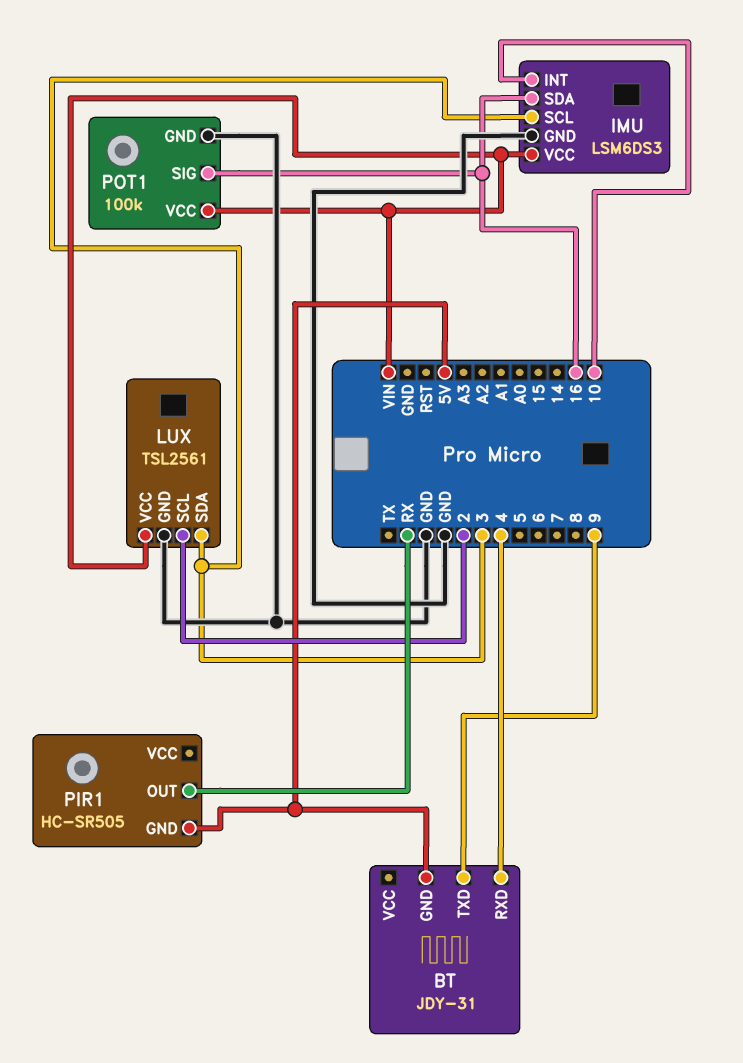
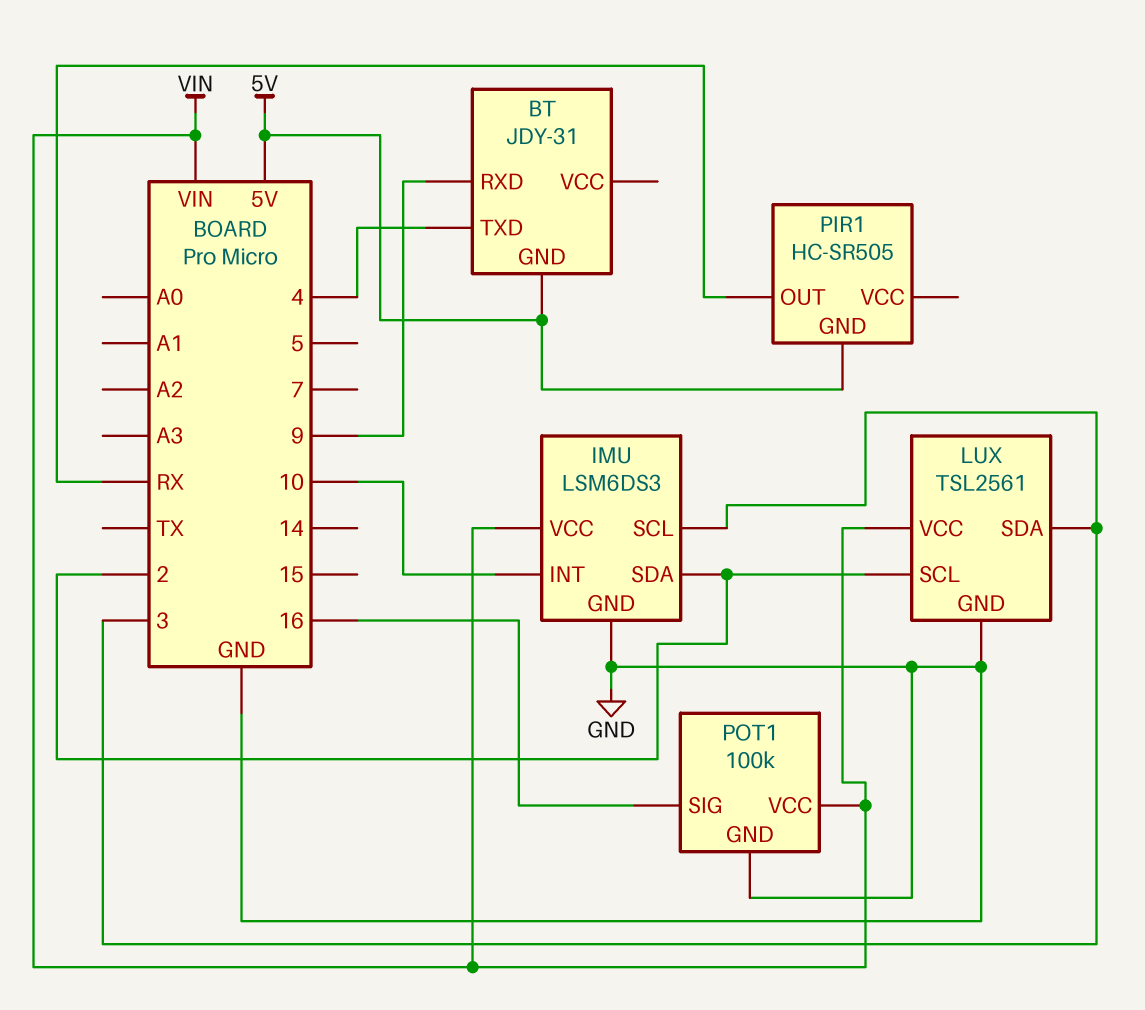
BT pin RXD: 4 -> 9
BT pin TXD: 9 -> 4
IMU pin SDA: 16 -> 2

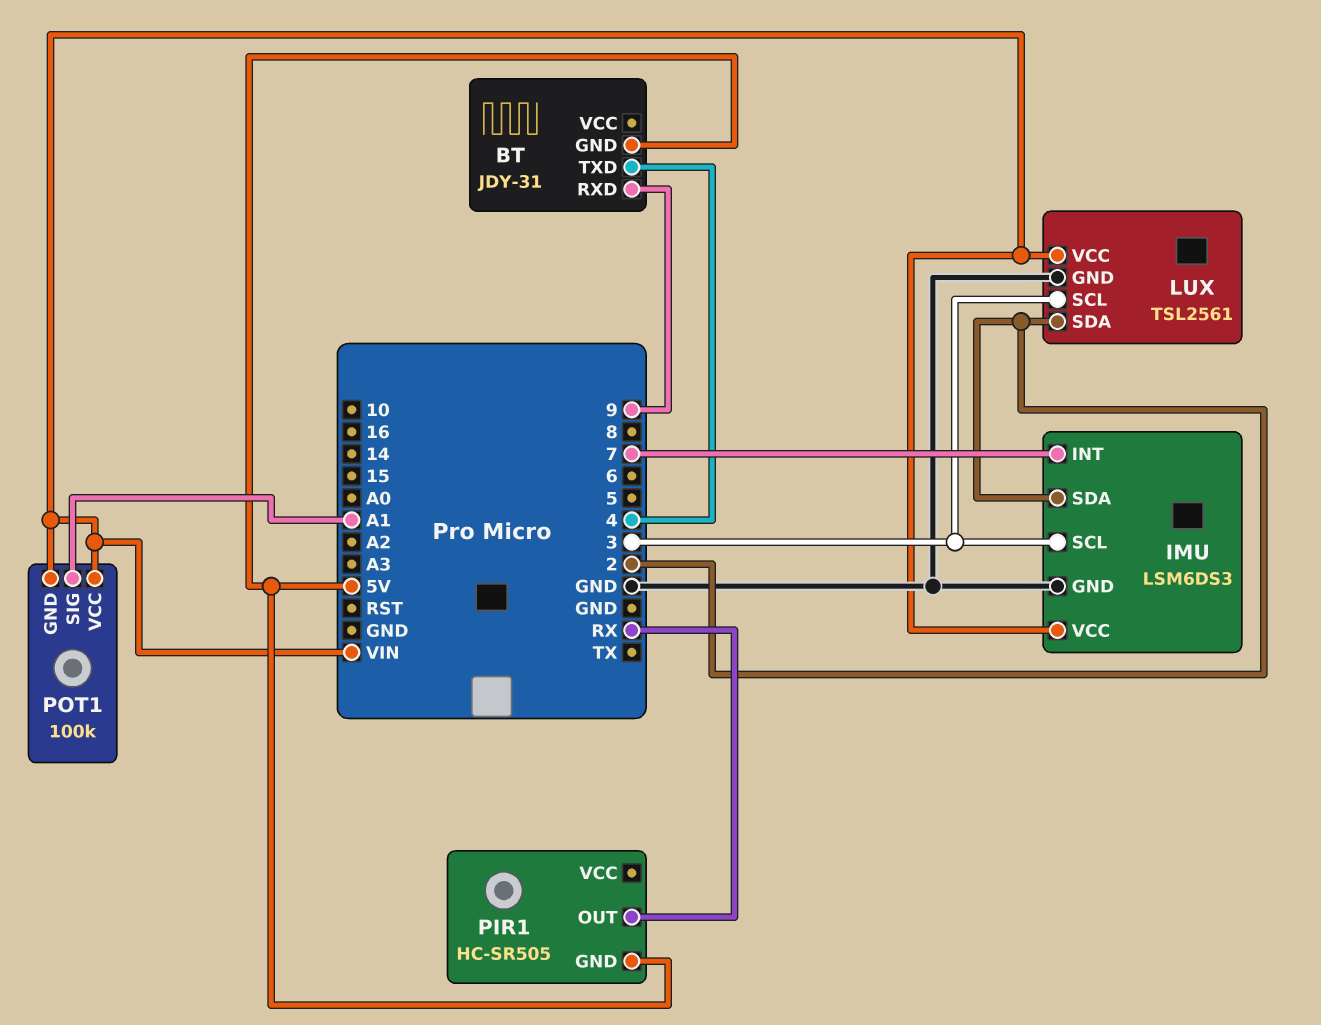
IMU pin INT: 10 -> 7
LUX pin SCL: 2 -> 3
LUX pin SDA: 3 -> 2
POT1 pin GND: GND -> VIN
POT1 pin SIG: 16 -> A1

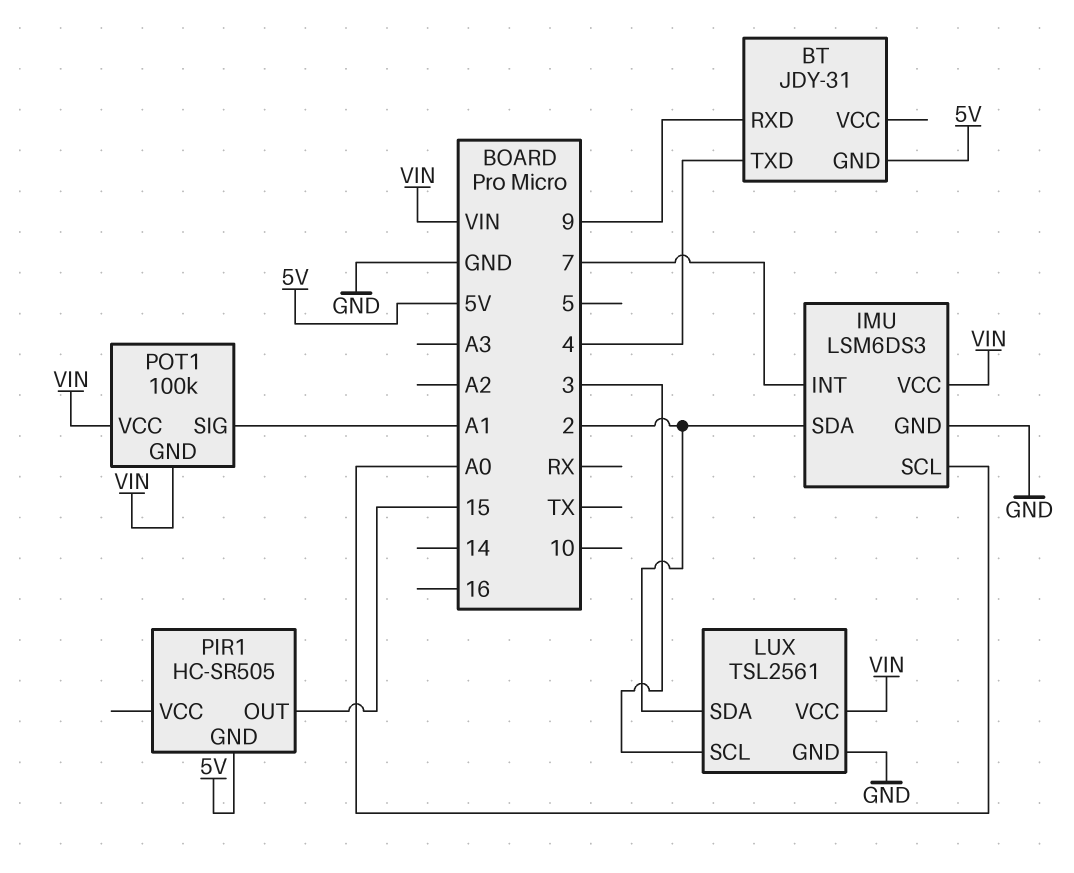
IMU pin SCL: 3 -> A0
PIR1 pin OUT: RX -> 15

